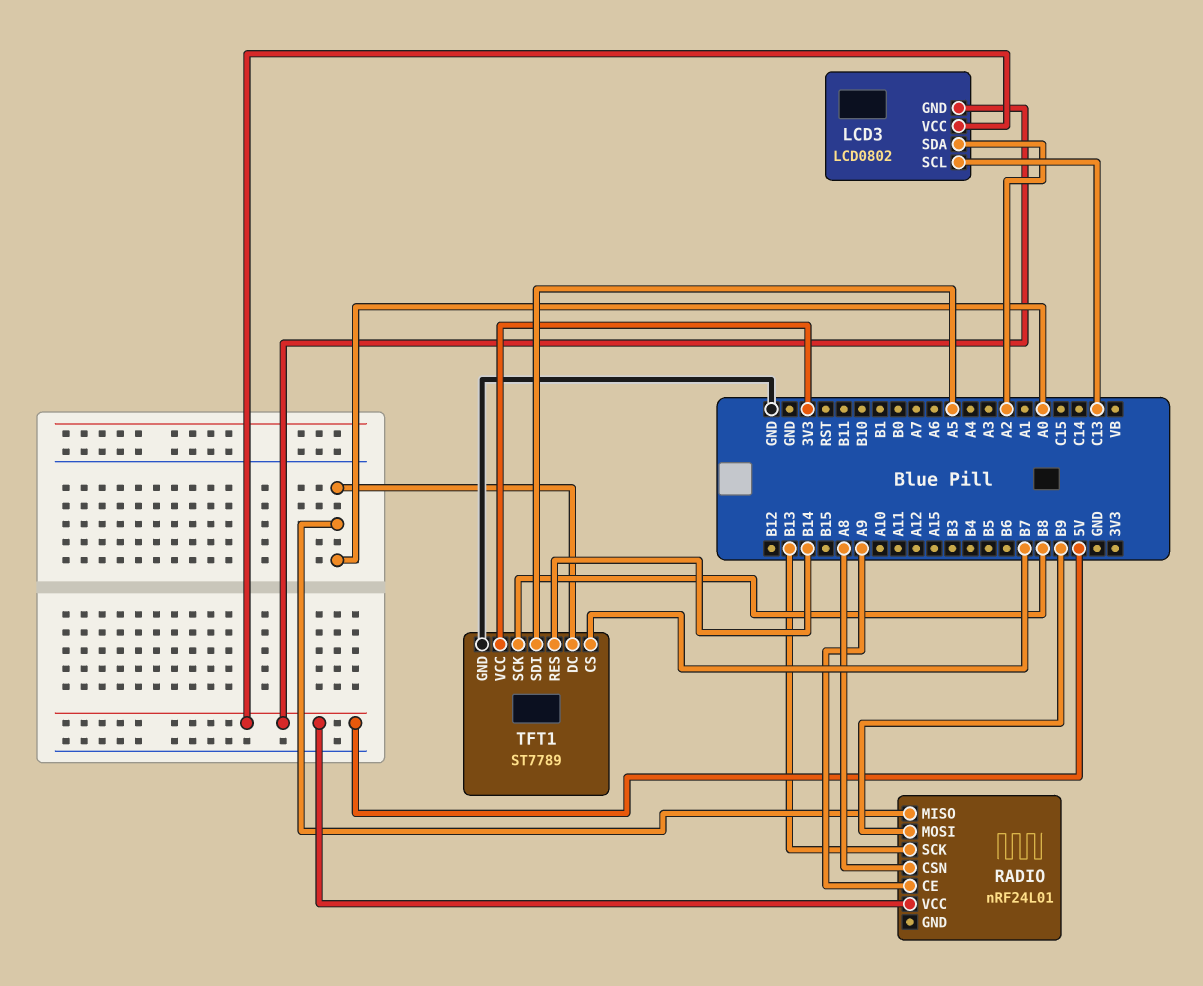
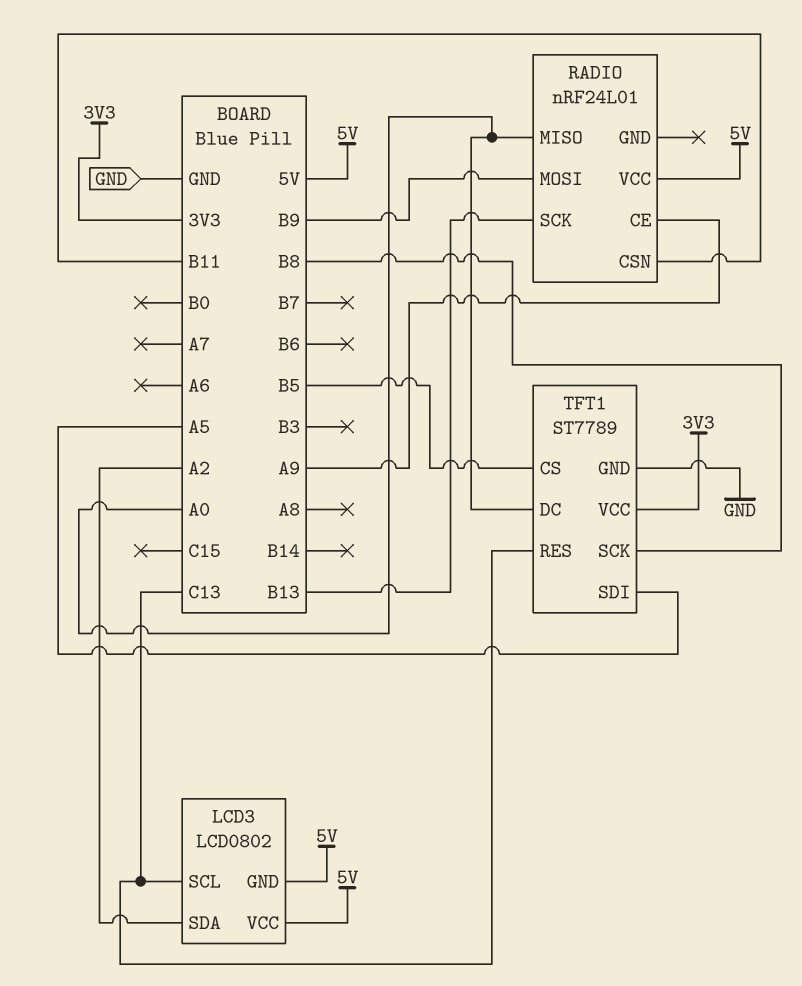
RADIO pin CSN: A8 -> B11
TFT1 pin CS: B7 -> B5
TFT1 pin RES: B14 -> C13

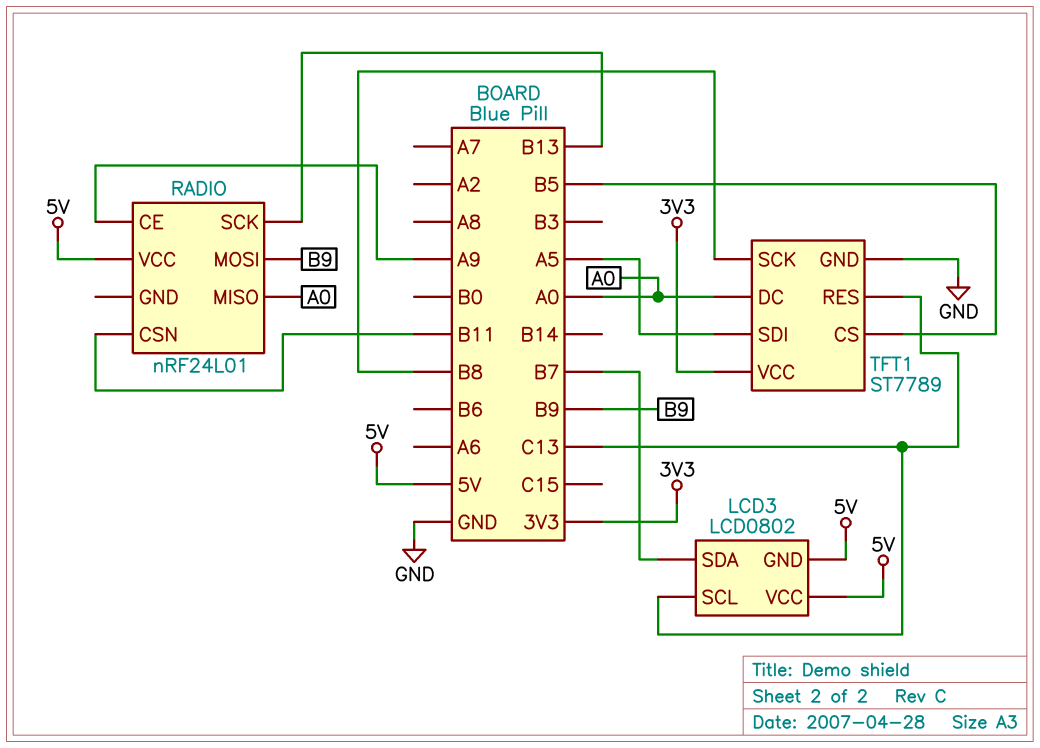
LCD3 pin SDA: A2 -> B7

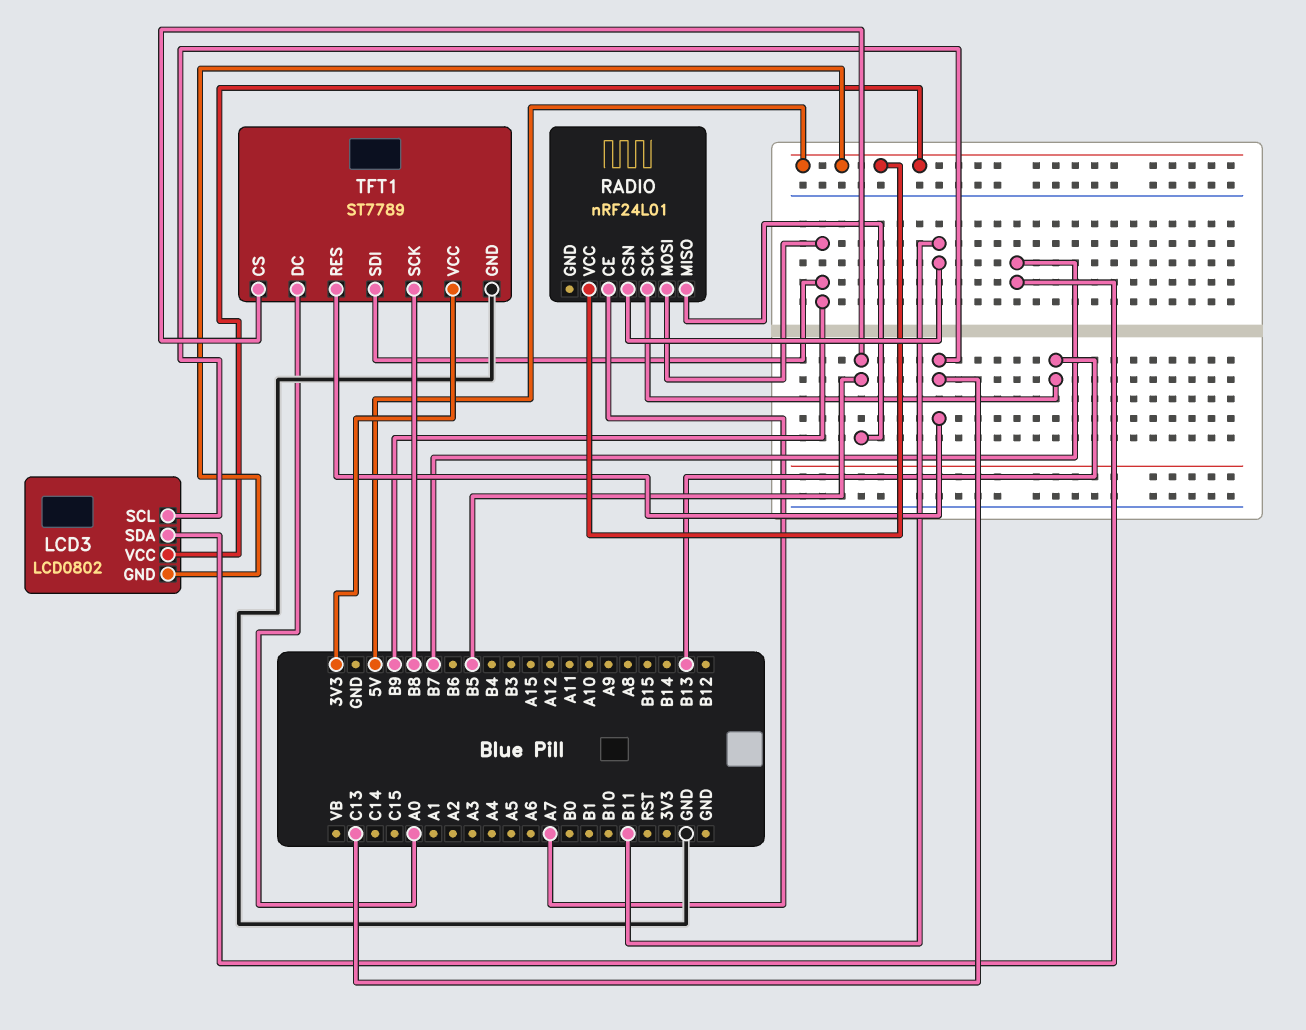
RADIO pin CE: A9 -> A7
RADIO pin MISO: A0 -> B5
TFT1 pin SDI: A5 -> B9

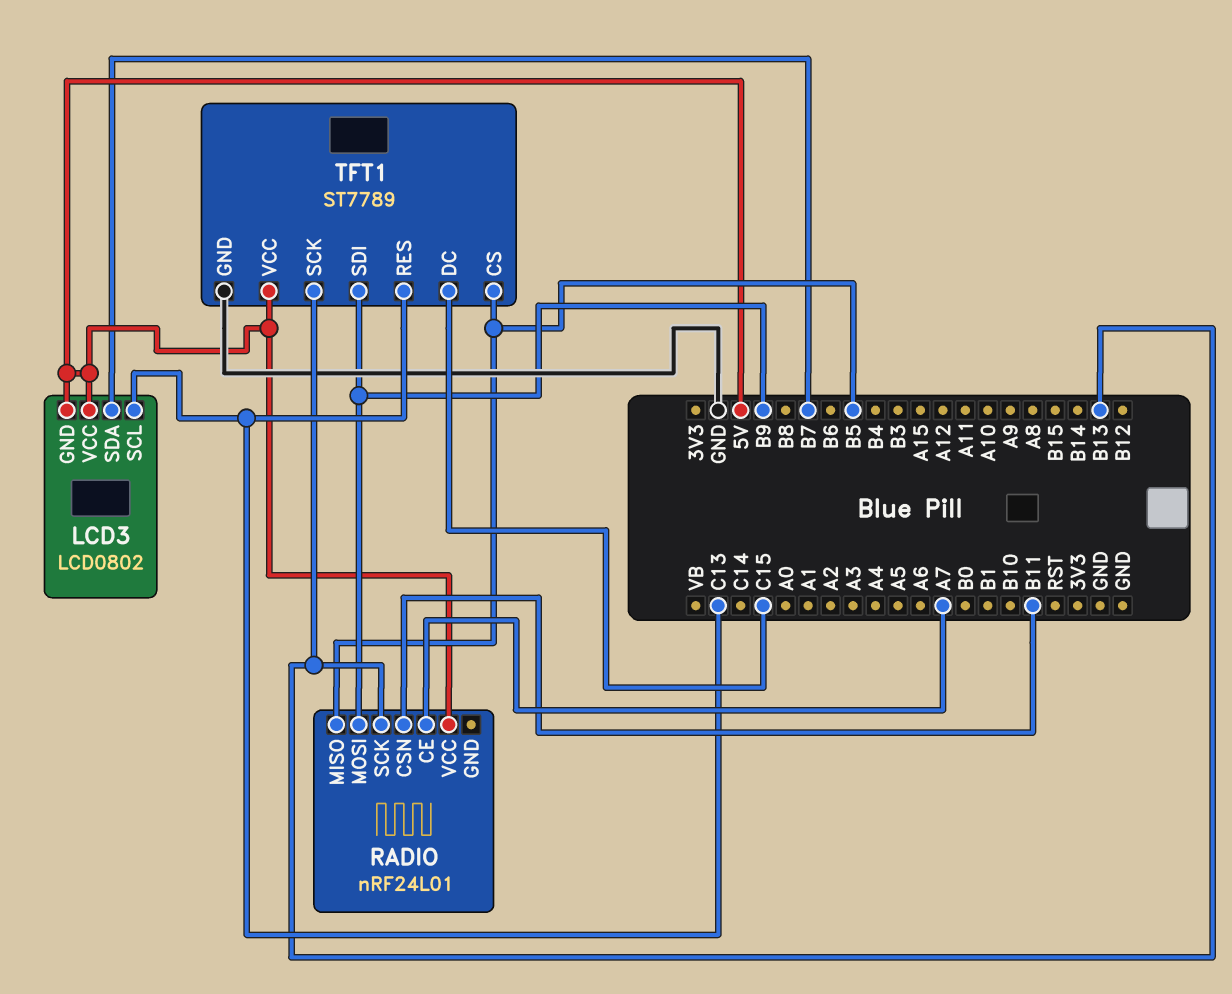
TFT1 pin DC: A0 -> C15
TFT1 pin SCK: B8 -> B13
TFT1 pin VCC: 3V3 -> 5V

